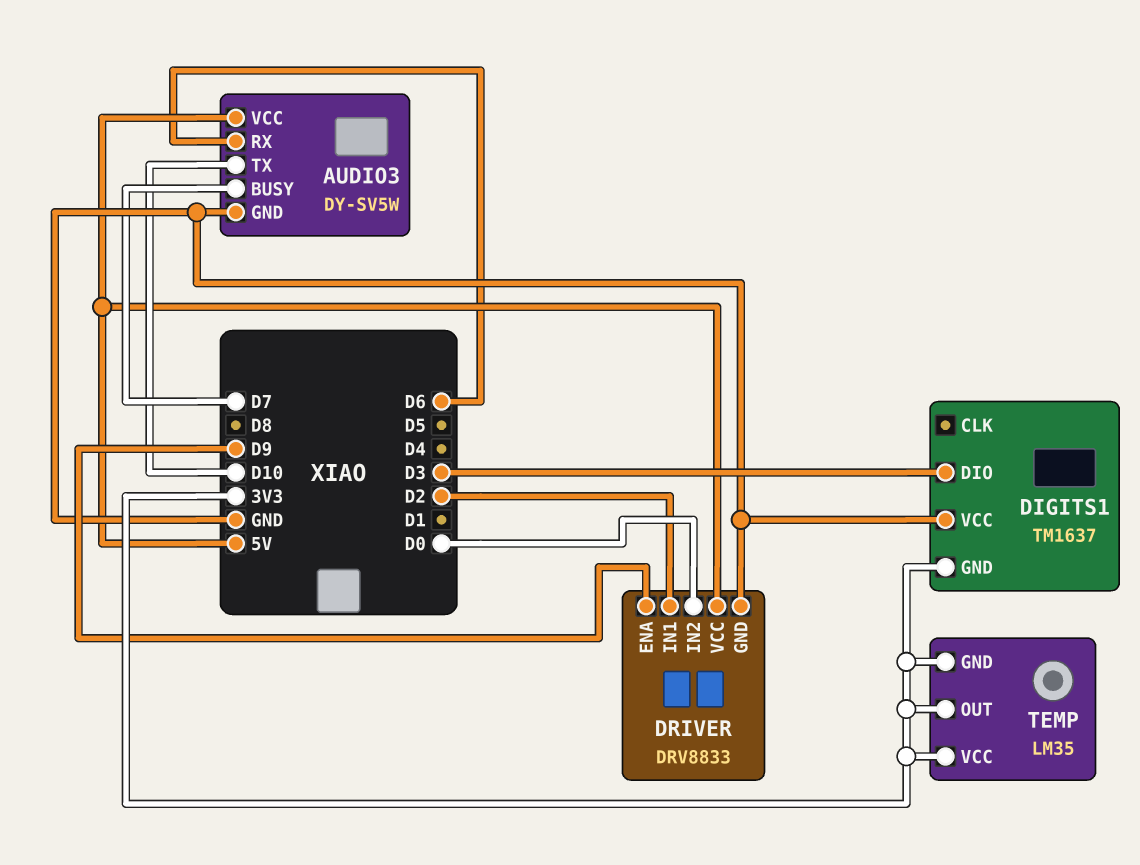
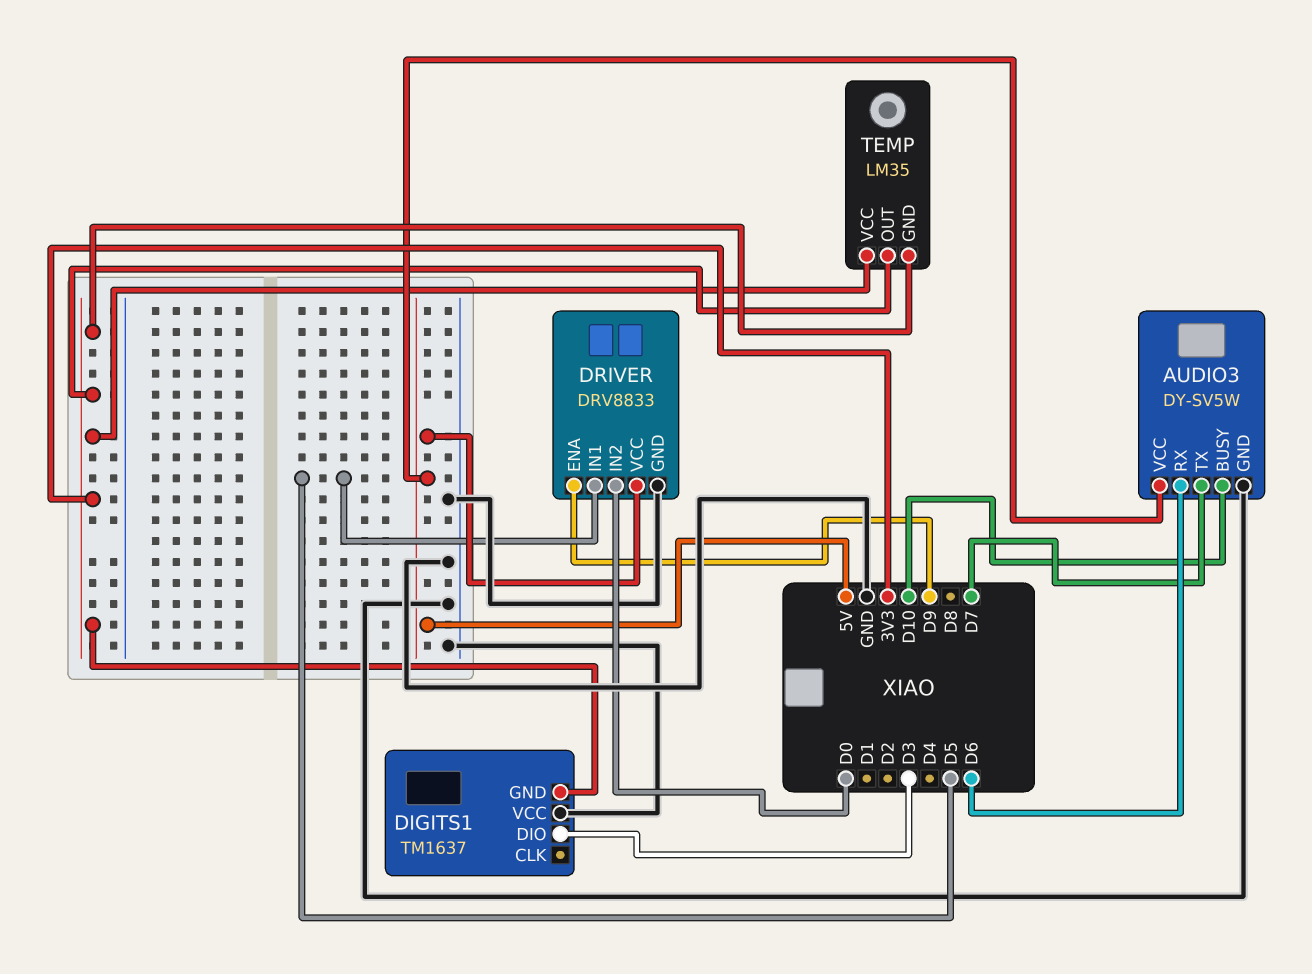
AUDIO3 pin BUSY: D7 -> D10
AUDIO3 pin TX: D10 -> D7
DRIVER pin IN1: D2 -> D5

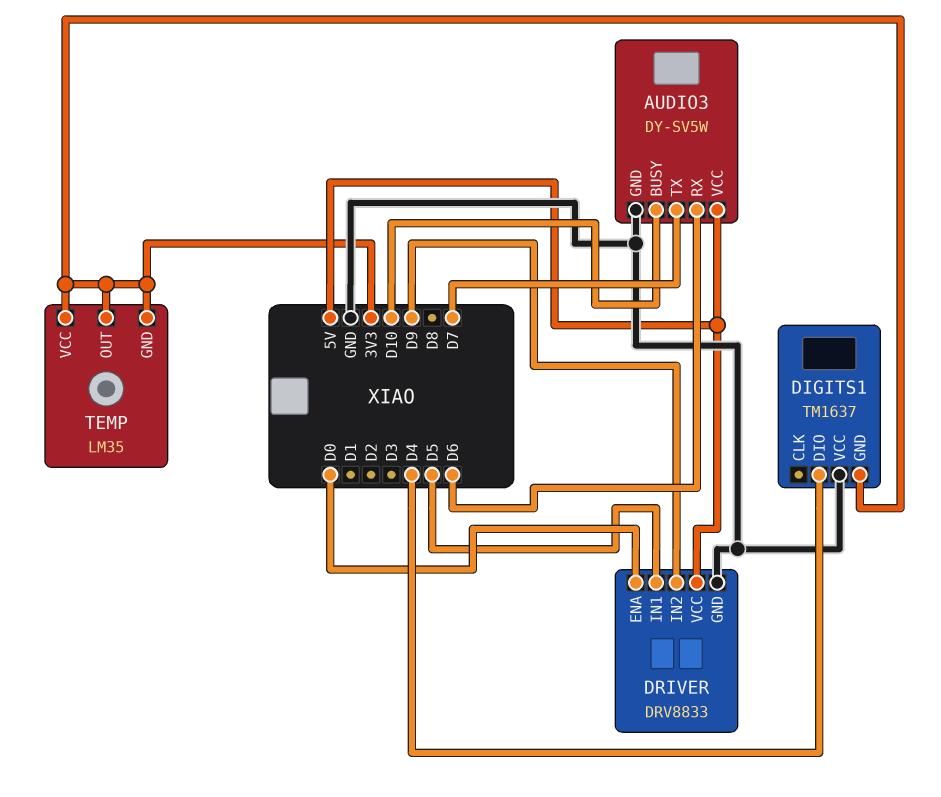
DIGITS1 pin DIO: D3 -> D4
DRIVER pin ENA: D9 -> D0
DRIVER pin IN2: D0 -> D9

